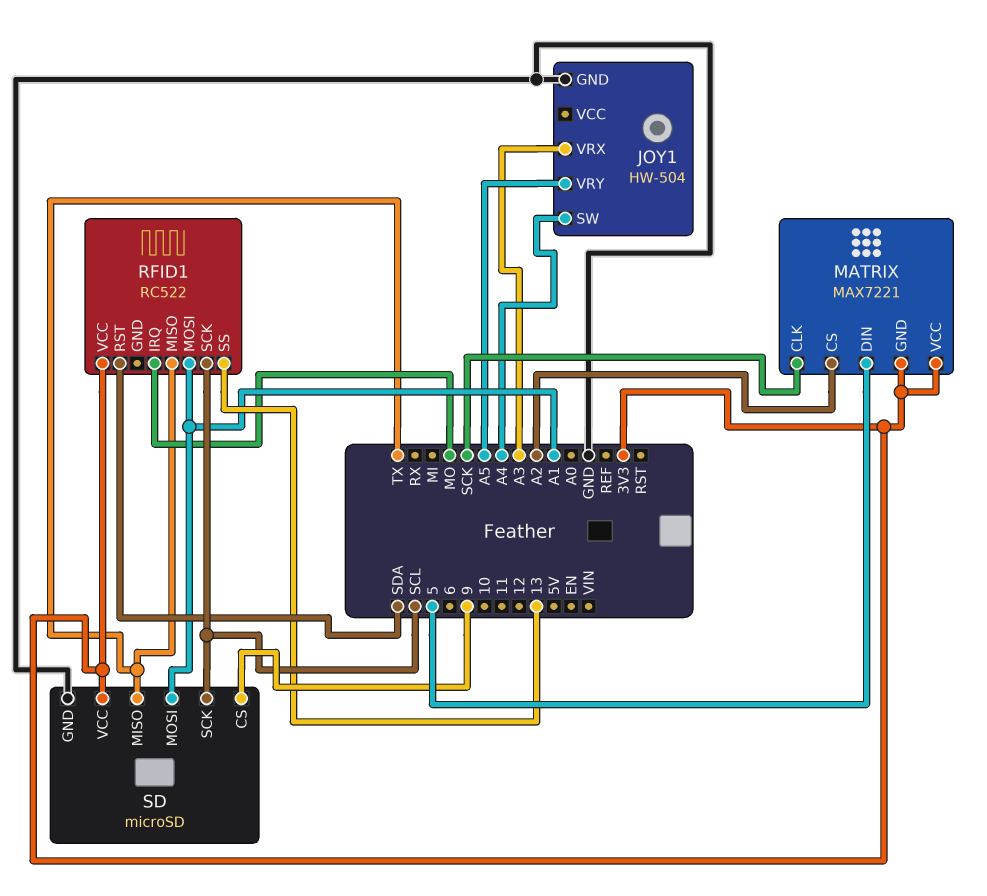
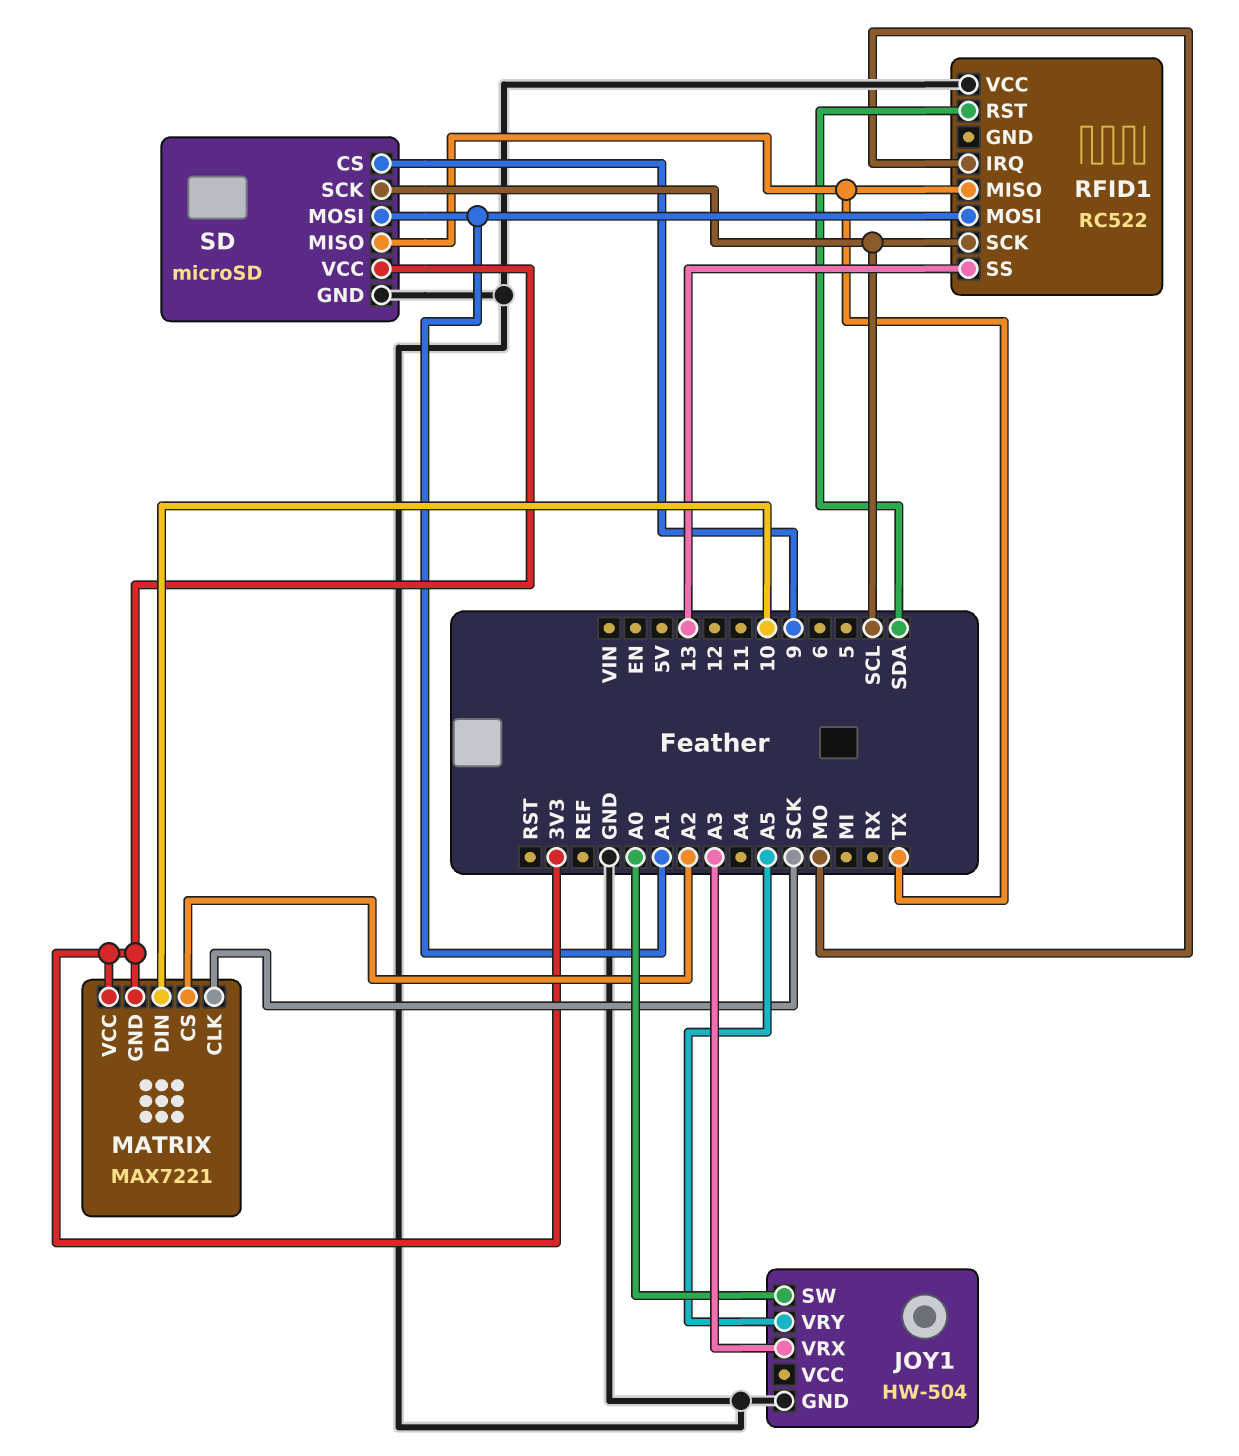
JOY1 pin SW: A4 -> A0
MATRIX pin DIN: 5 -> 10
RFID1 pin VCC: 3V3 -> GND

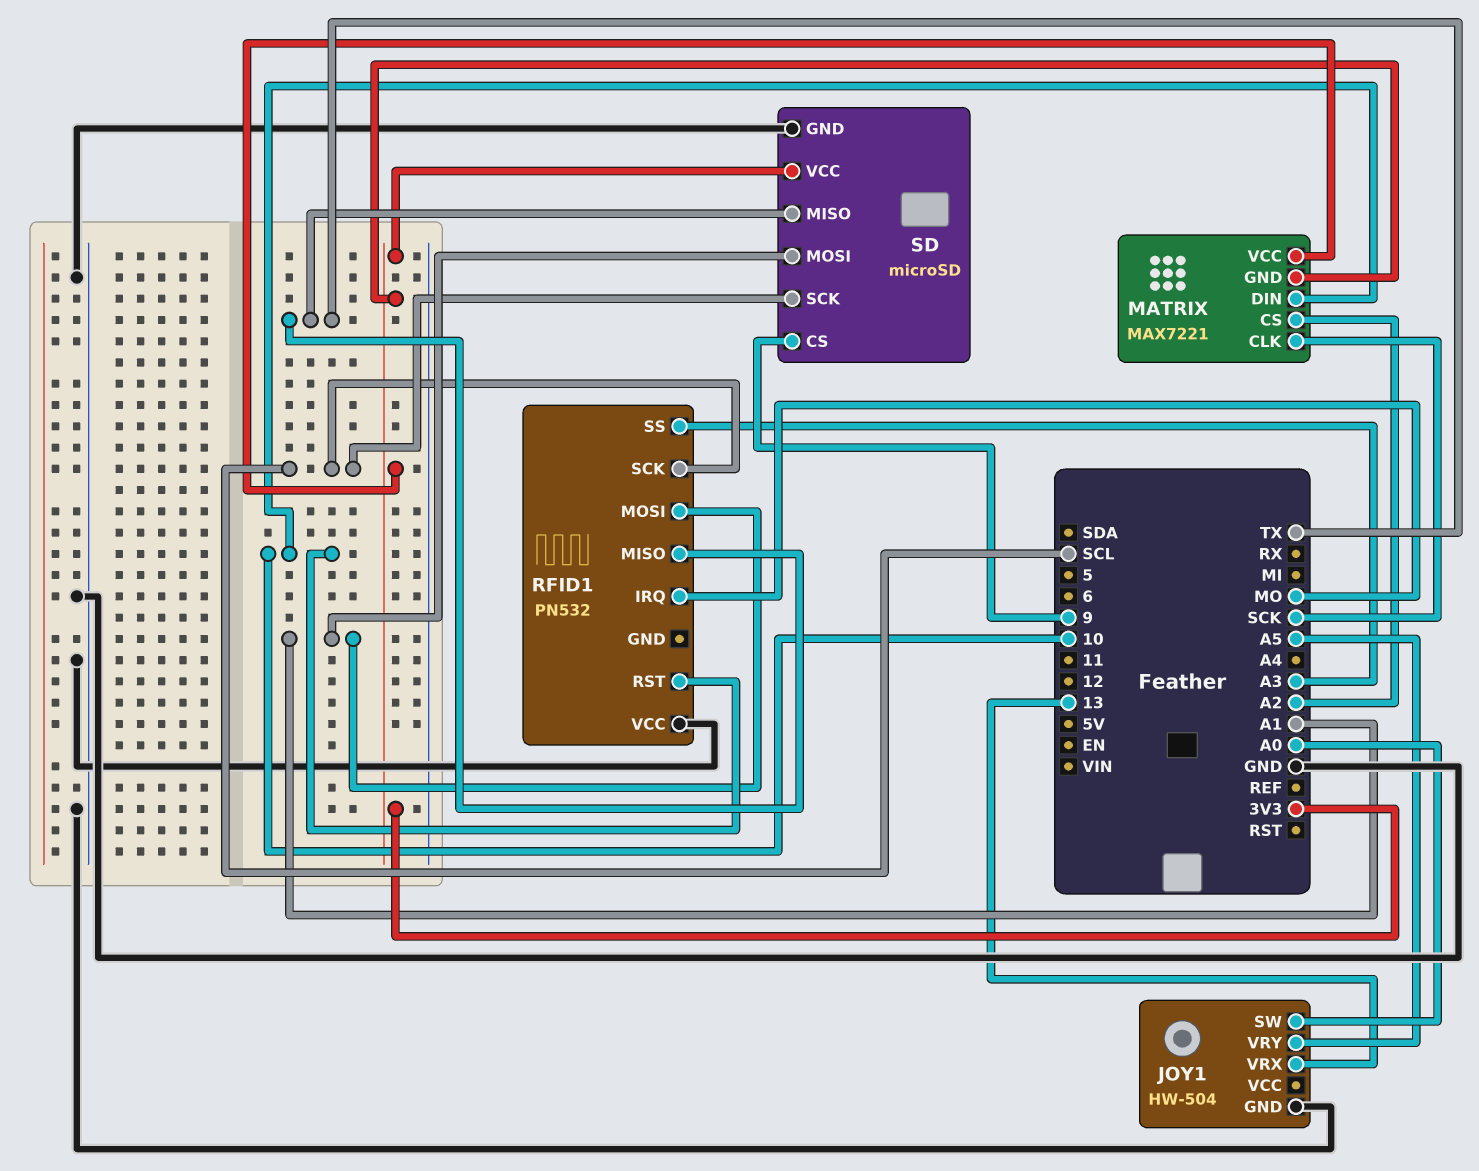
JOY1 pin VRX: A3 -> 13
RFID1: RC522 -> PN532
RFID1 pin RST: SDA -> 10
RFID1 pin SS: 13 -> A3

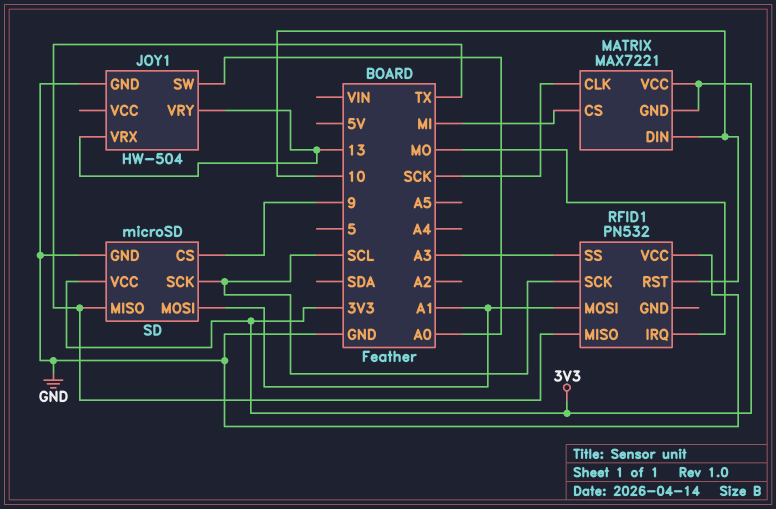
JOY1 pin VRY: A5 -> 13
MATRIX pin CS: A2 -> MI

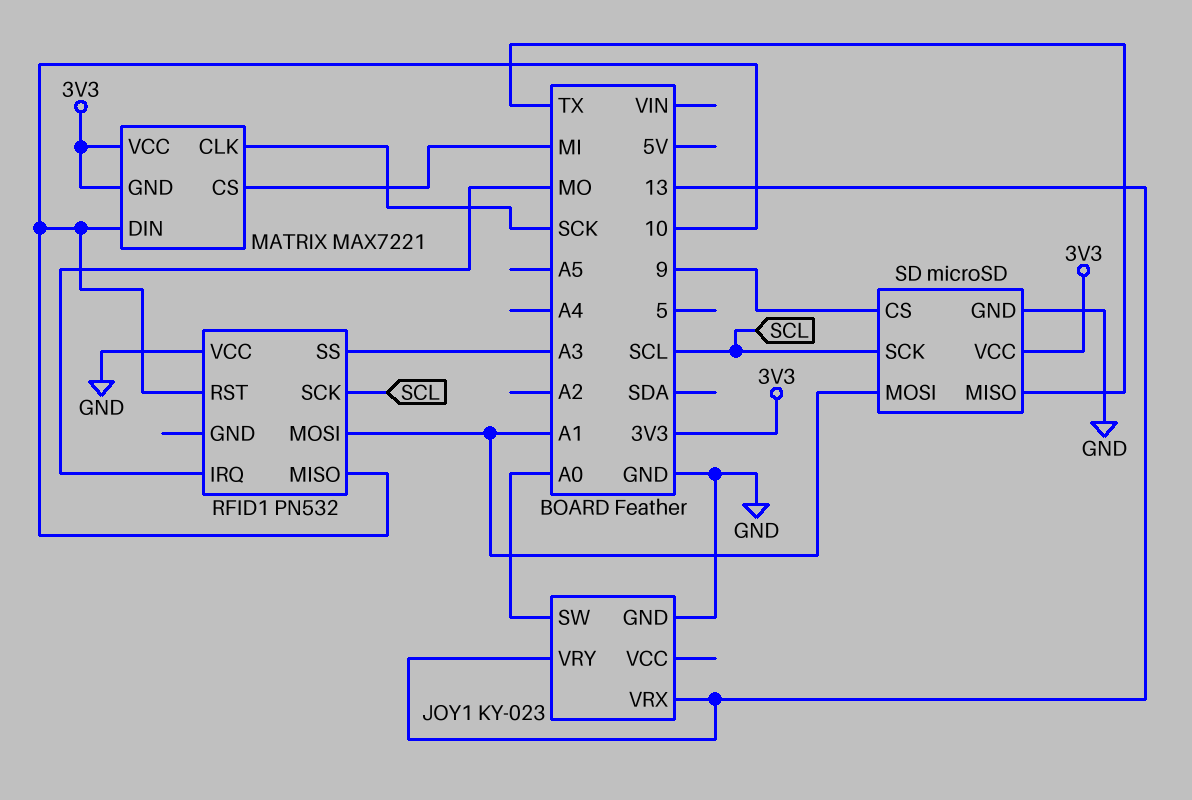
JOY1: HW-504 -> KY-023
RFID1 pin MISO: TX -> 10

